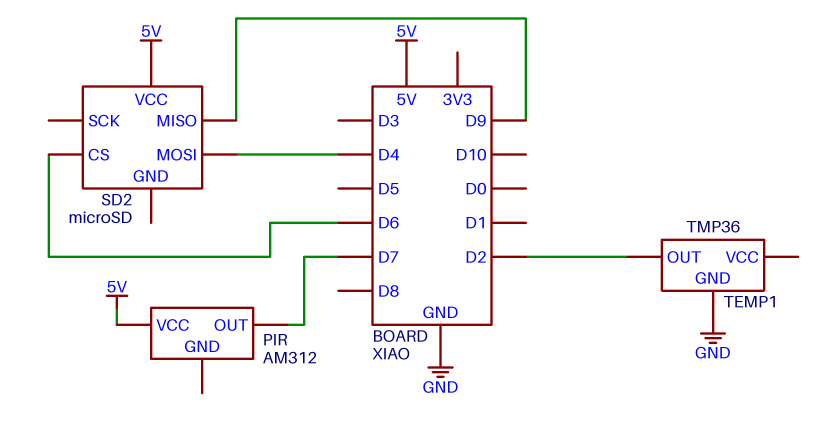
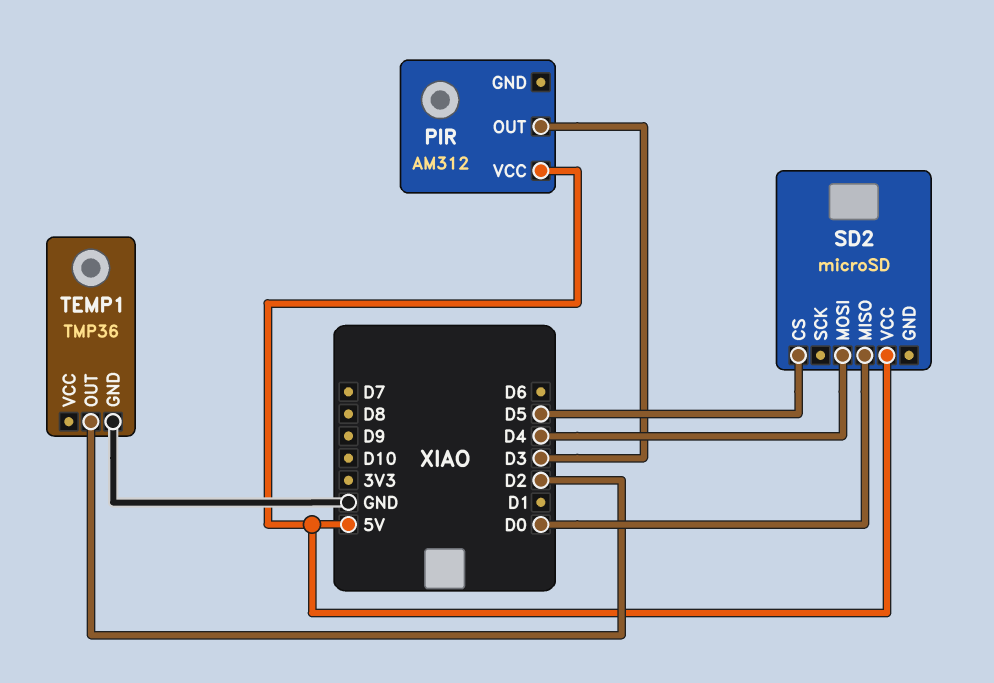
PIR pin OUT: D7 -> D3
SD2 pin CS: D6 -> D5
SD2 pin MISO: D9 -> D0

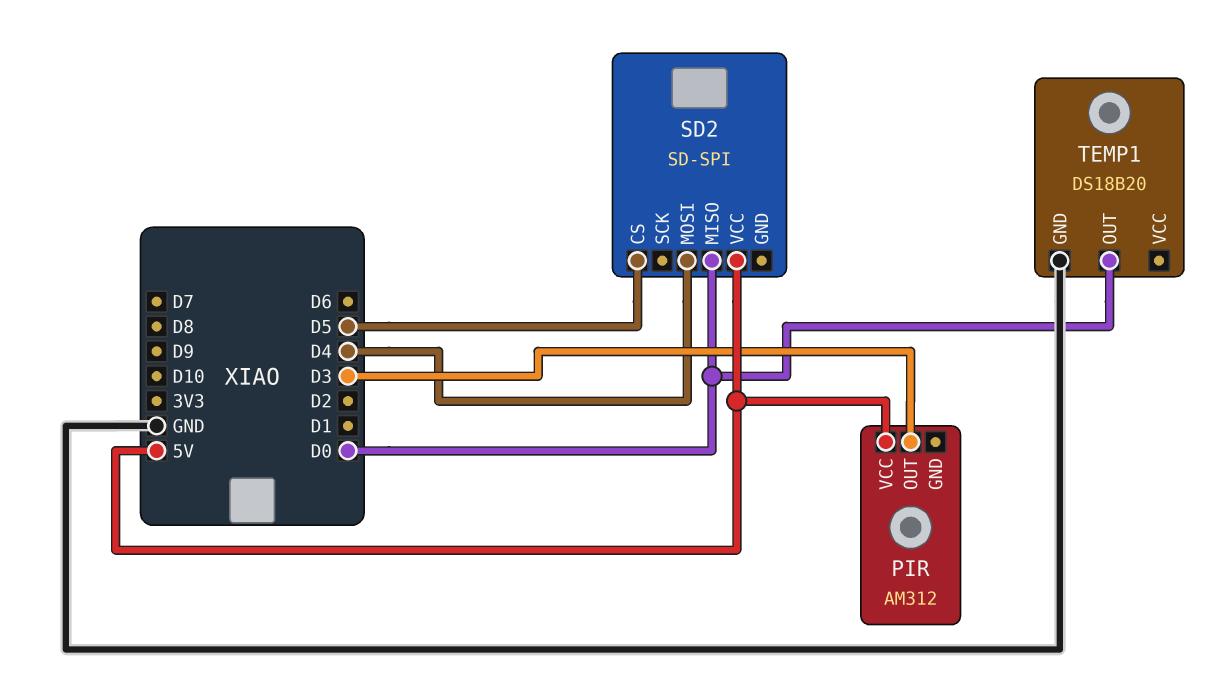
SD2: microSD -> SD-SPI
TEMP1: TMP36 -> DS18B20
TEMP1 pin OUT: D2 -> D0

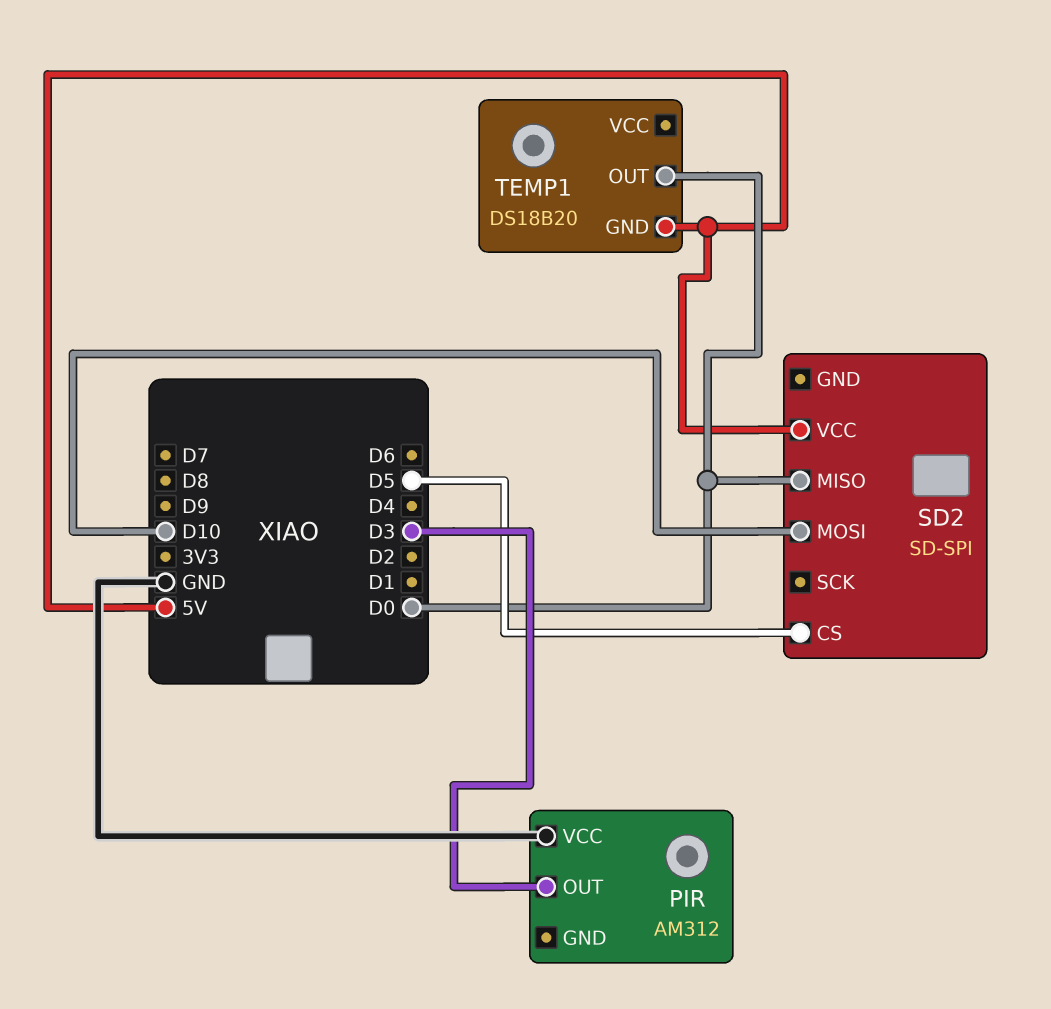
PIR pin VCC: 5V -> GND
SD2 pin MOSI: D4 -> D10
TEMP1 pin GND: GND -> 5V

